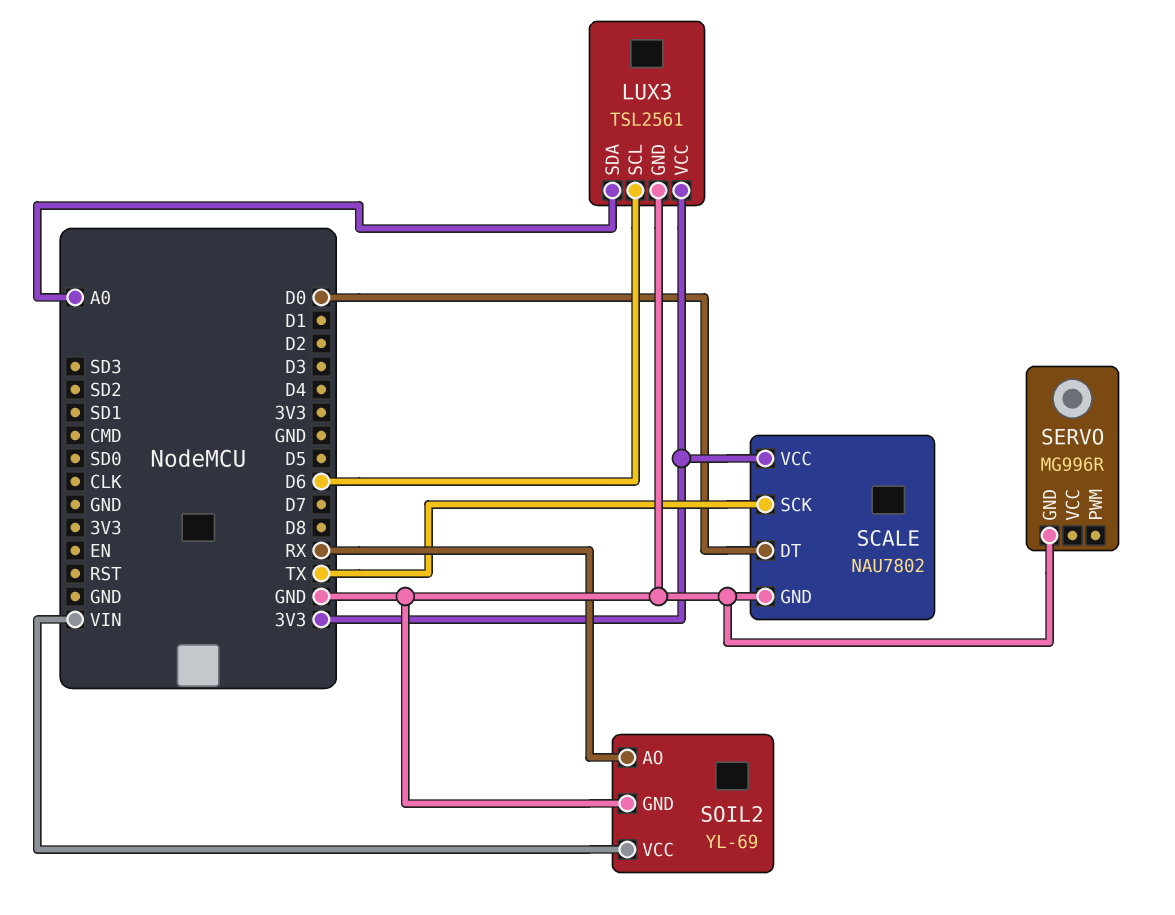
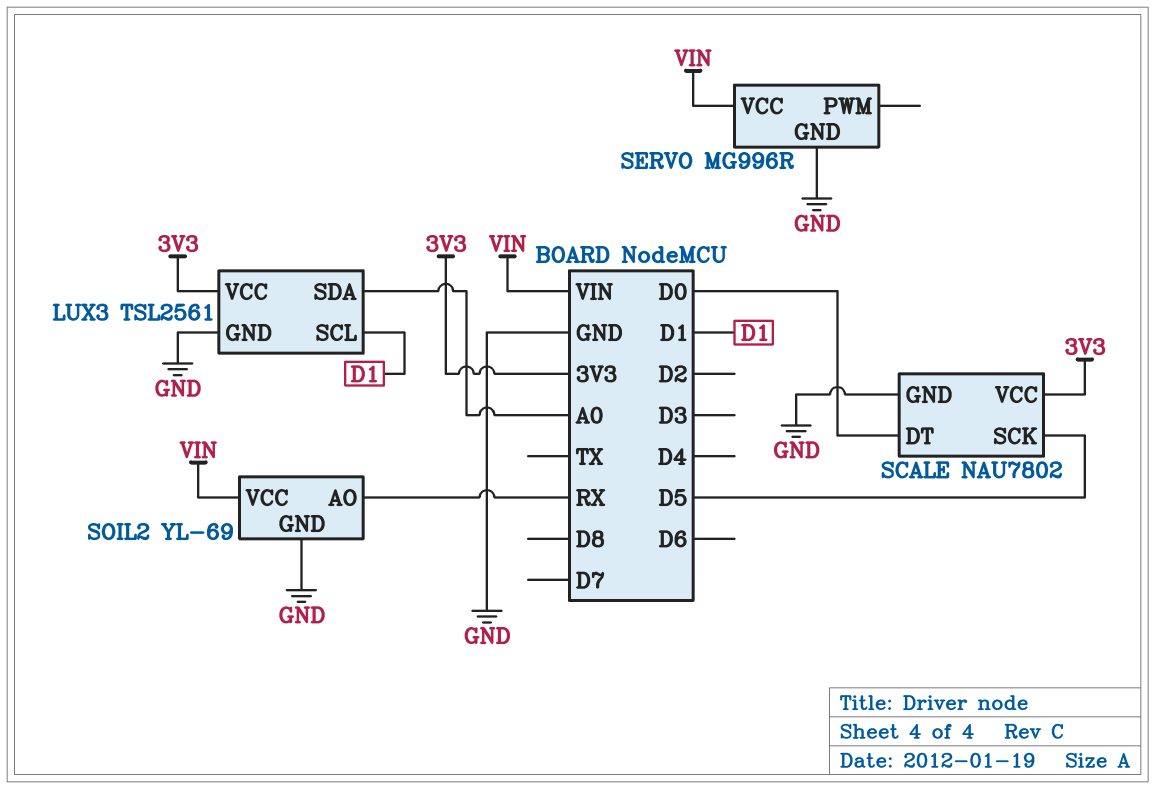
LUX3 pin SCL: D6 -> D1
SCALE pin SCK: TX -> D5
SERVO pin VCC: none -> VIN

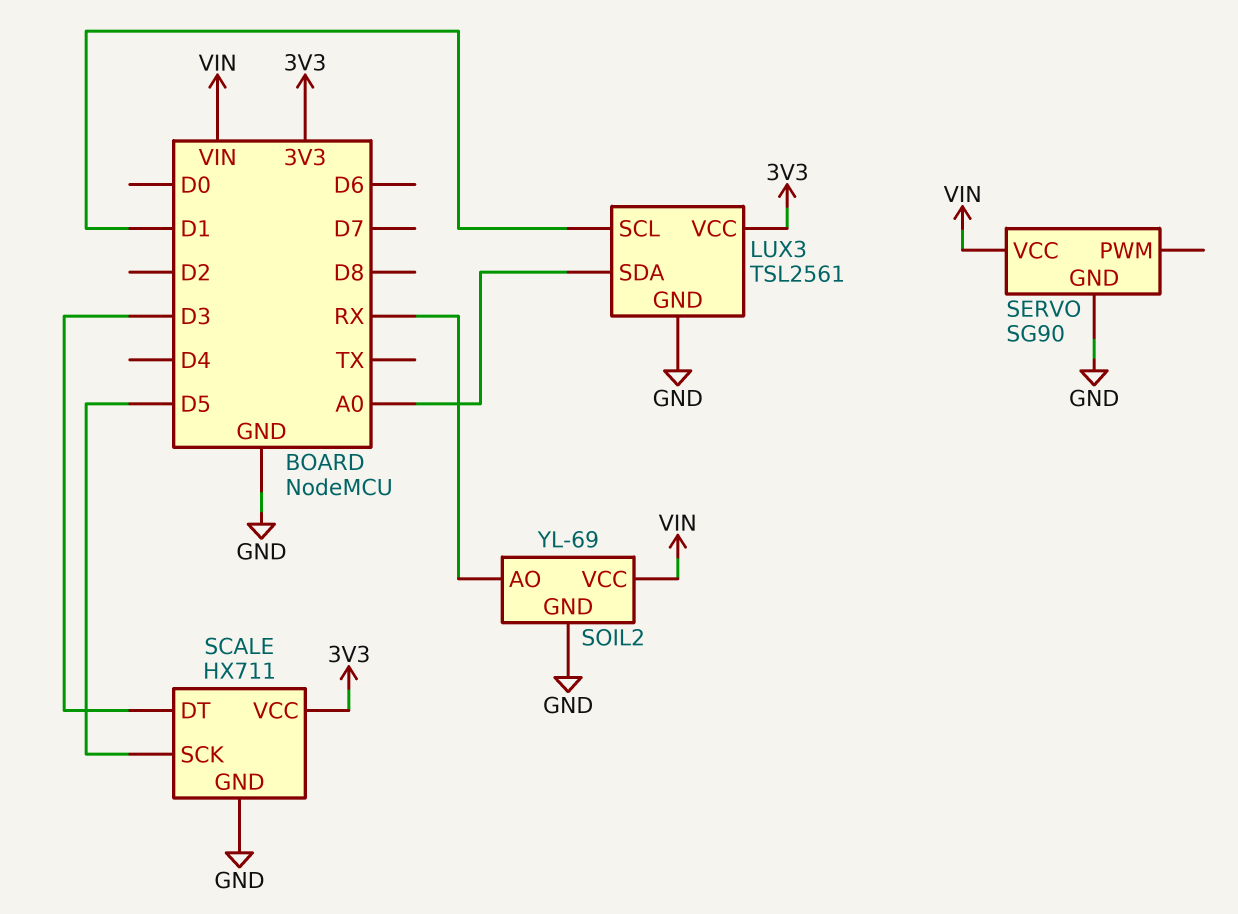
SCALE: NAU7802 -> HX711
SCALE pin DT: D0 -> D3
SERVO: MG996R -> SG90

